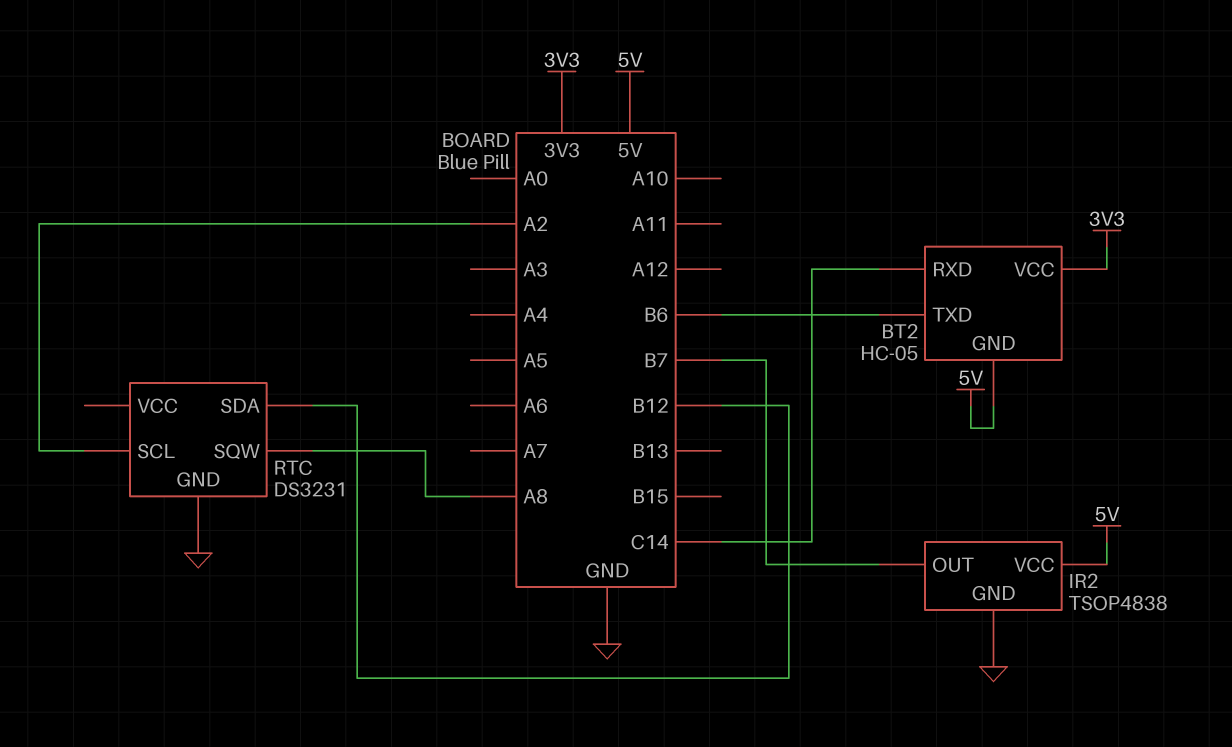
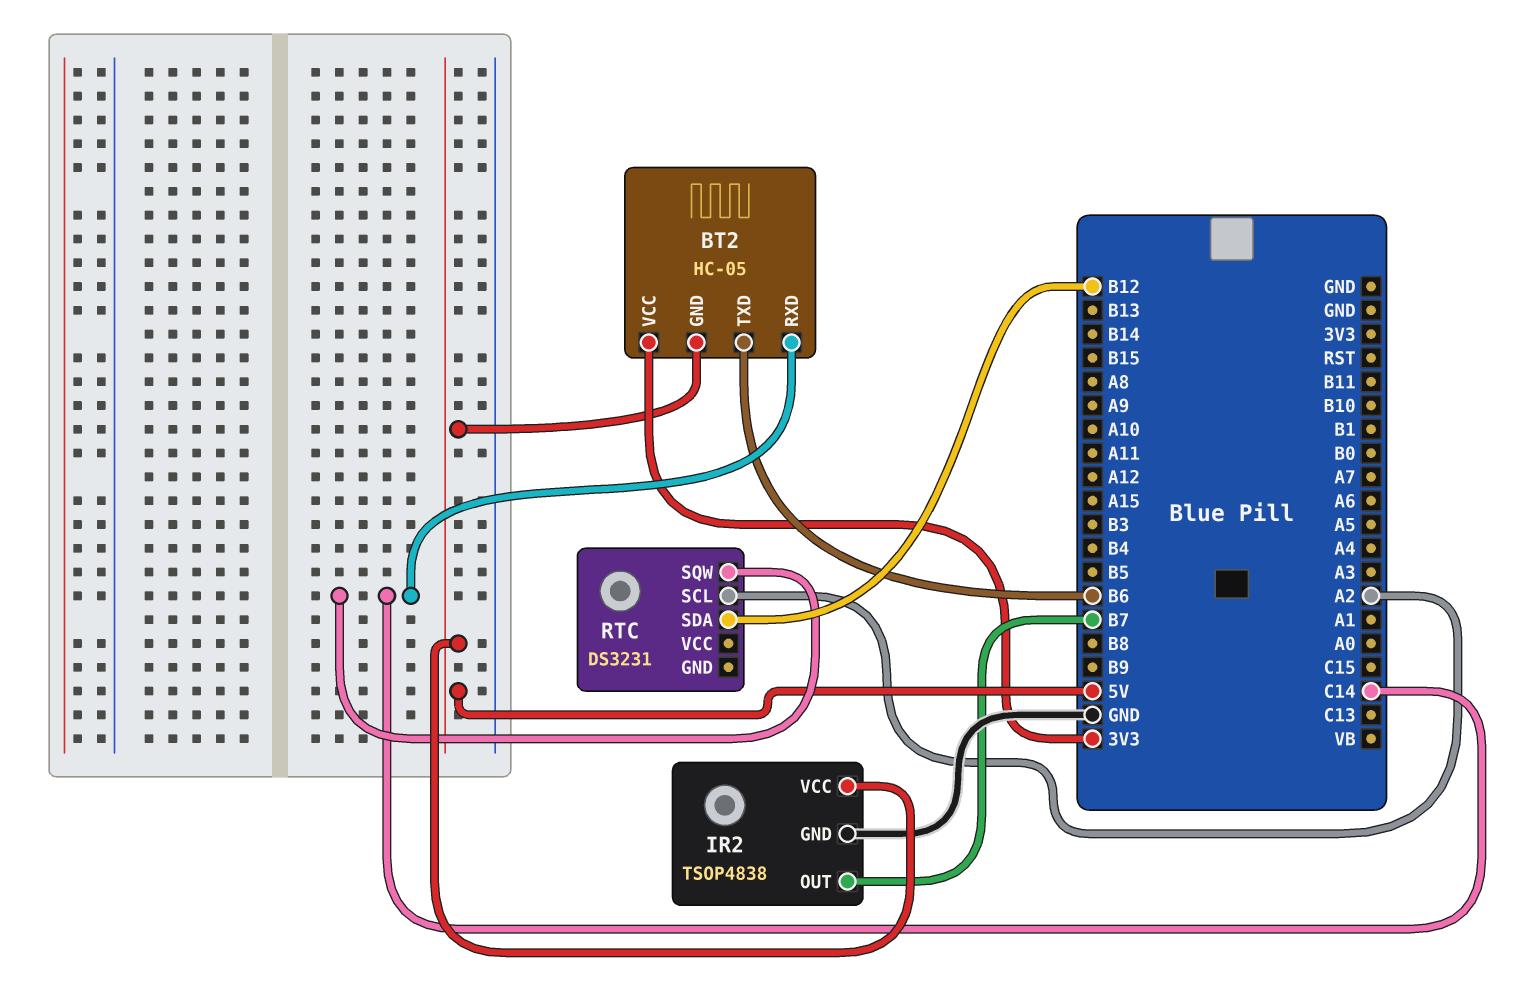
RTC pin GND: GND -> none
RTC pin SQW: A8 -> C14

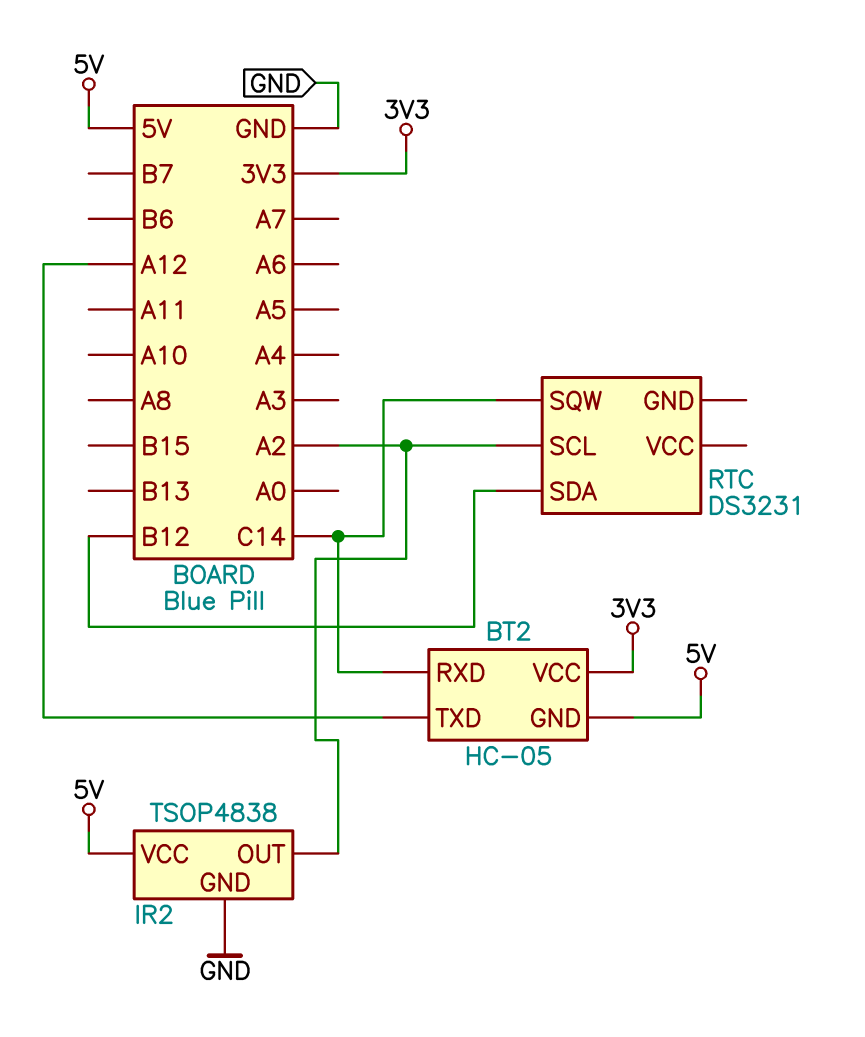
BT2 pin TXD: B6 -> A12
IR2 pin OUT: B7 -> A2

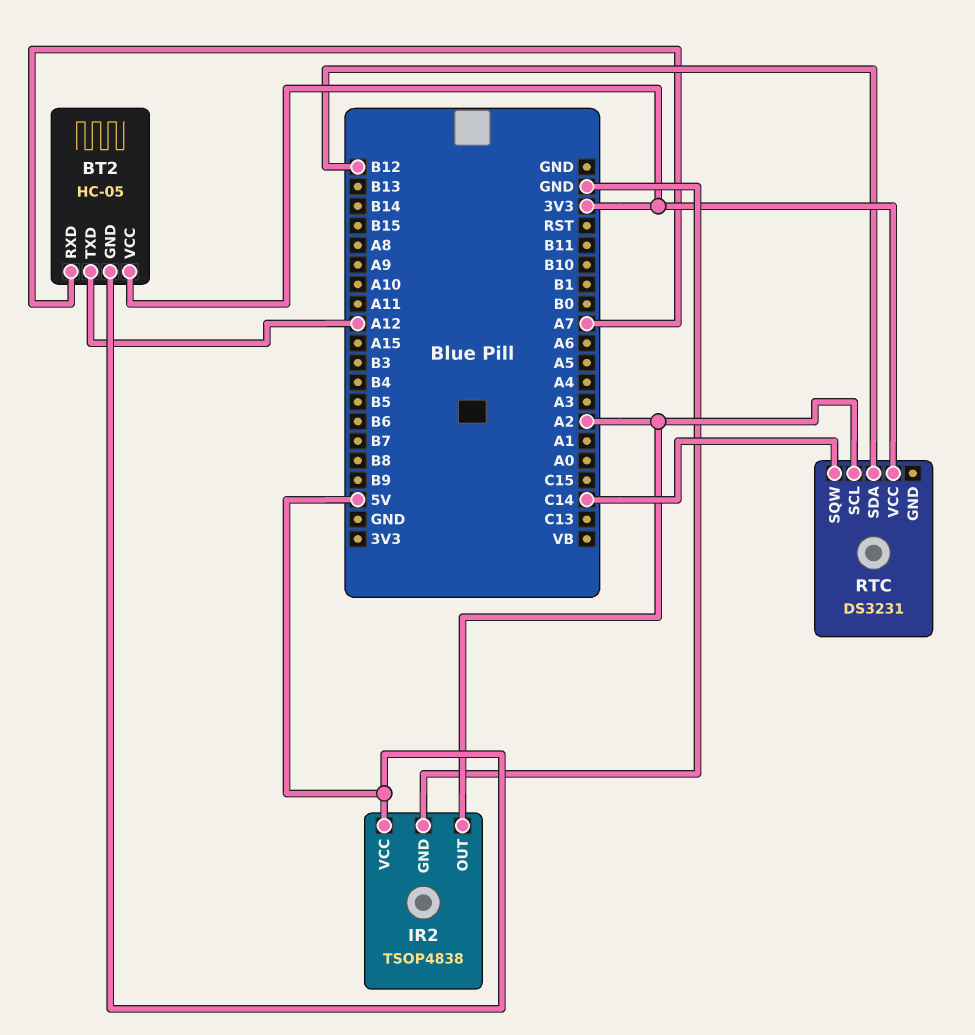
BT2 pin RXD: C14 -> A7
RTC pin VCC: none -> 3V3

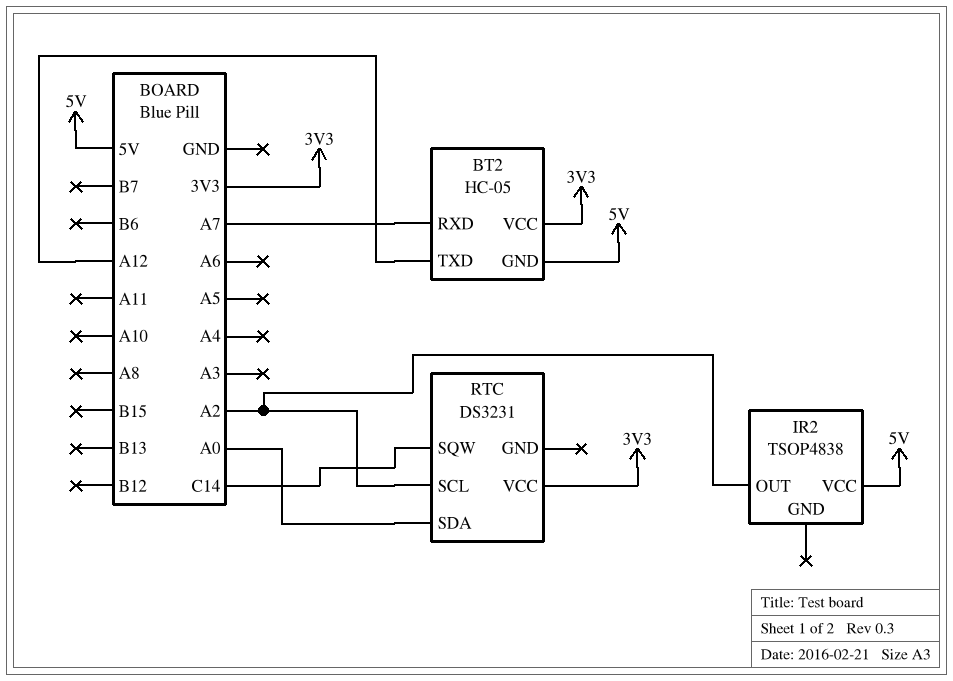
IR2 pin GND: GND -> none
RTC pin SDA: B12 -> A0

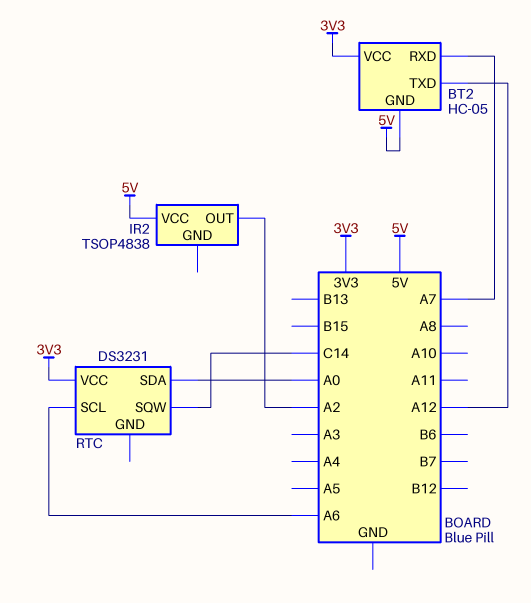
RTC pin SCL: A2 -> A6

